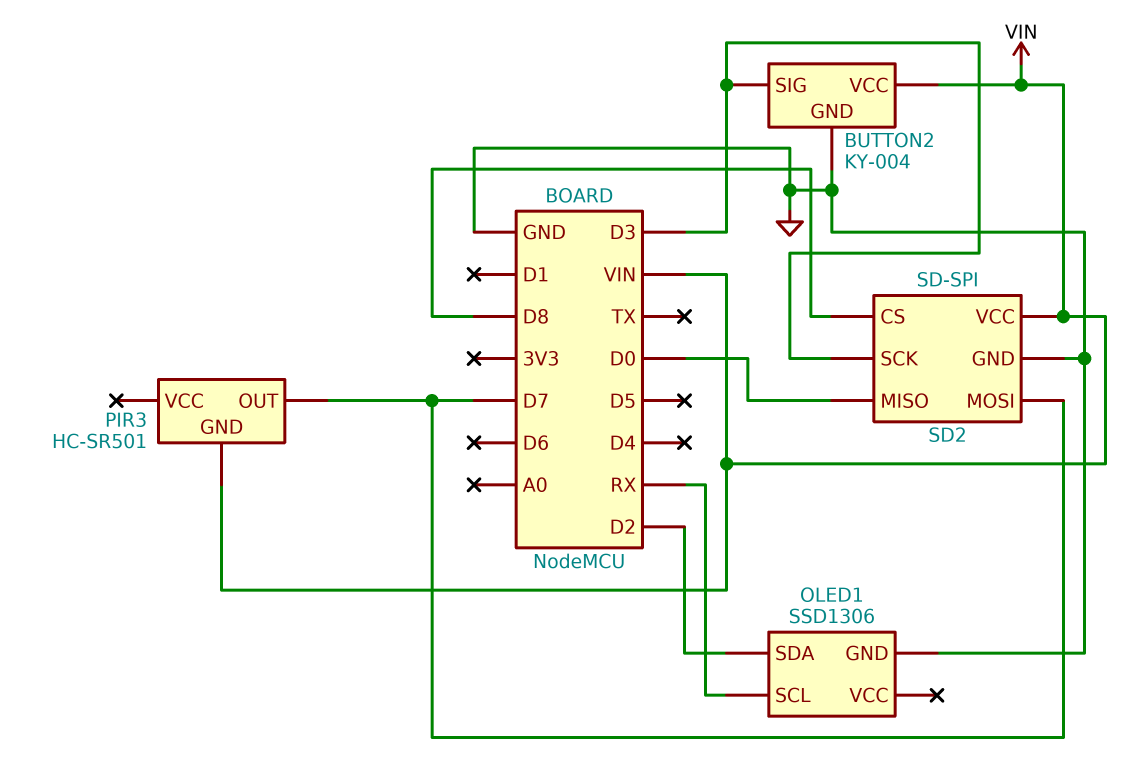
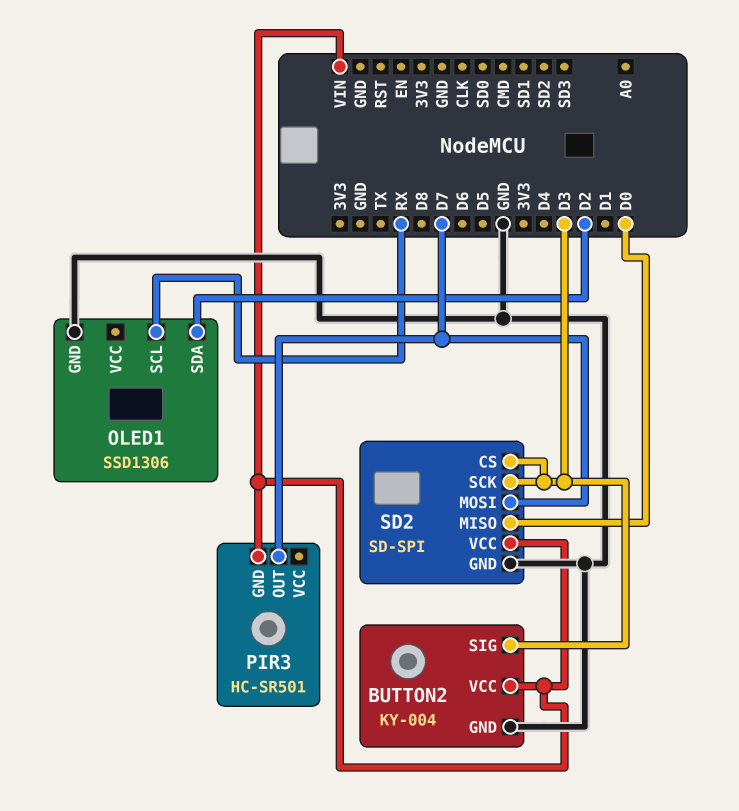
SD2 pin CS: D8 -> D3

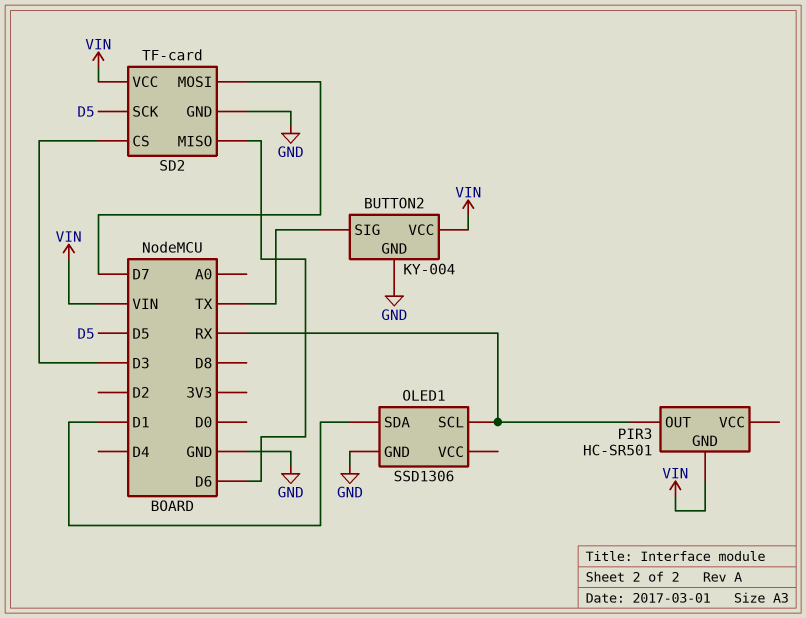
BUTTON2 pin SIG: D3 -> TX
OLED1 pin SDA: D2 -> D1
PIR3 pin OUT: D7 -> RX
SD2: SD-SPI -> TF-card
SD2 pin MISO: D0 -> D6
SD2 pin SCK: D3 -> D5

